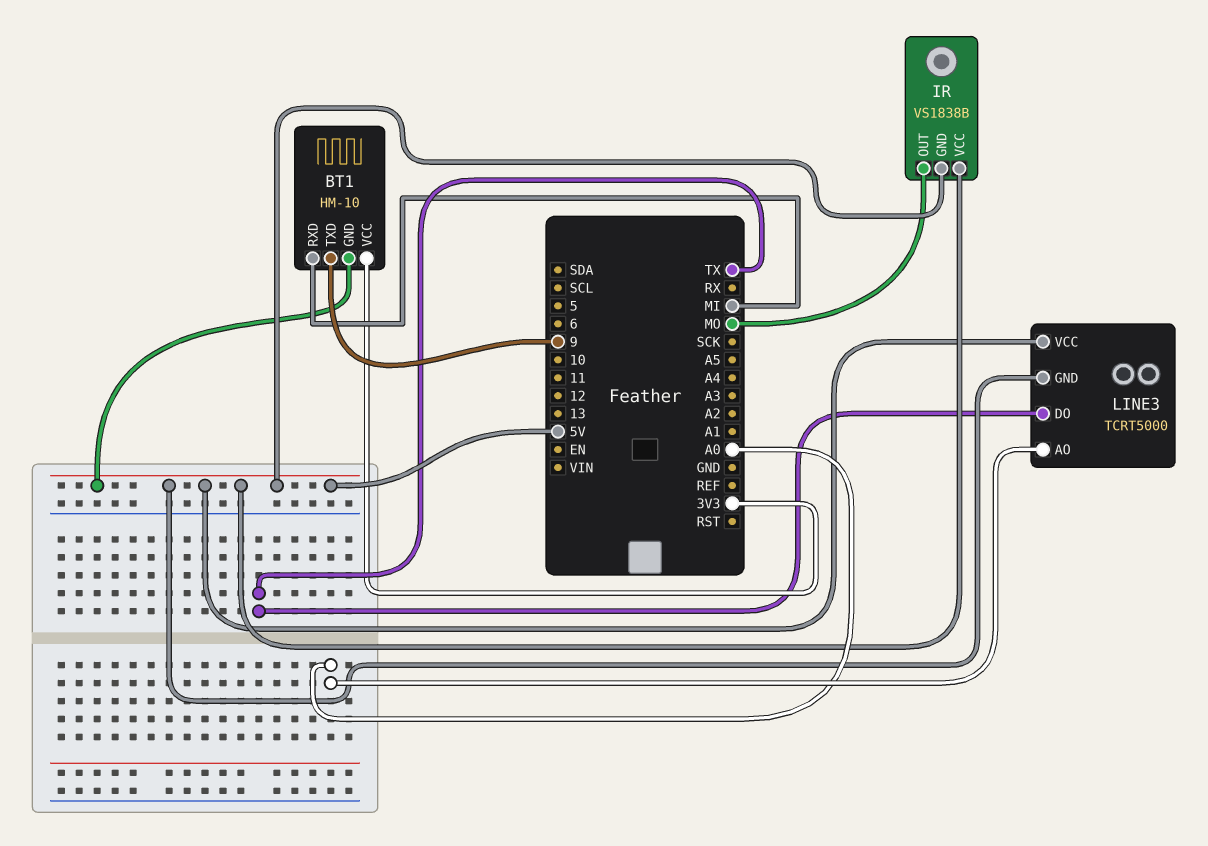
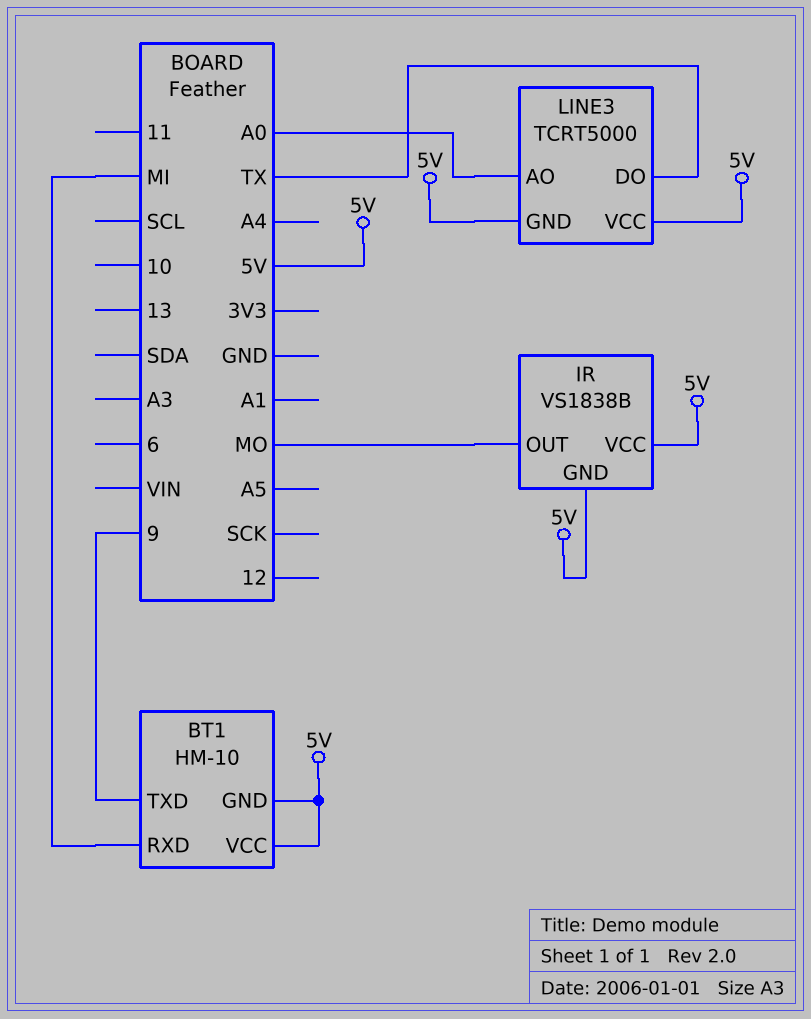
BT1 pin VCC: 3V3 -> 5V

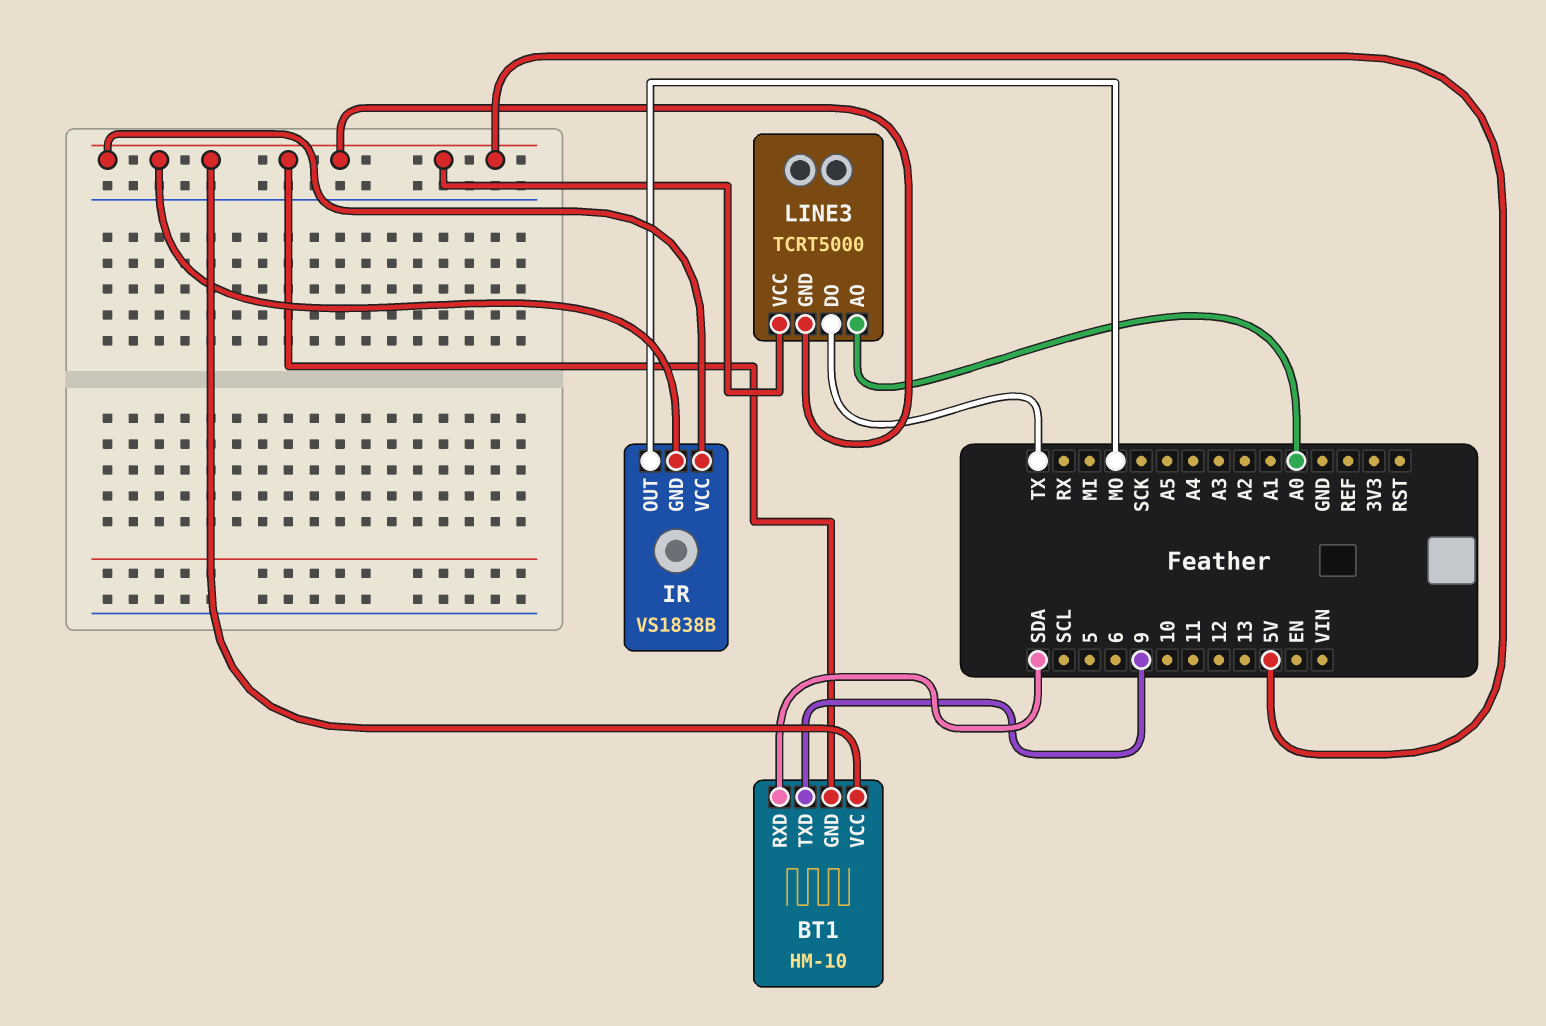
BT1 pin RXD: MI -> SDA

